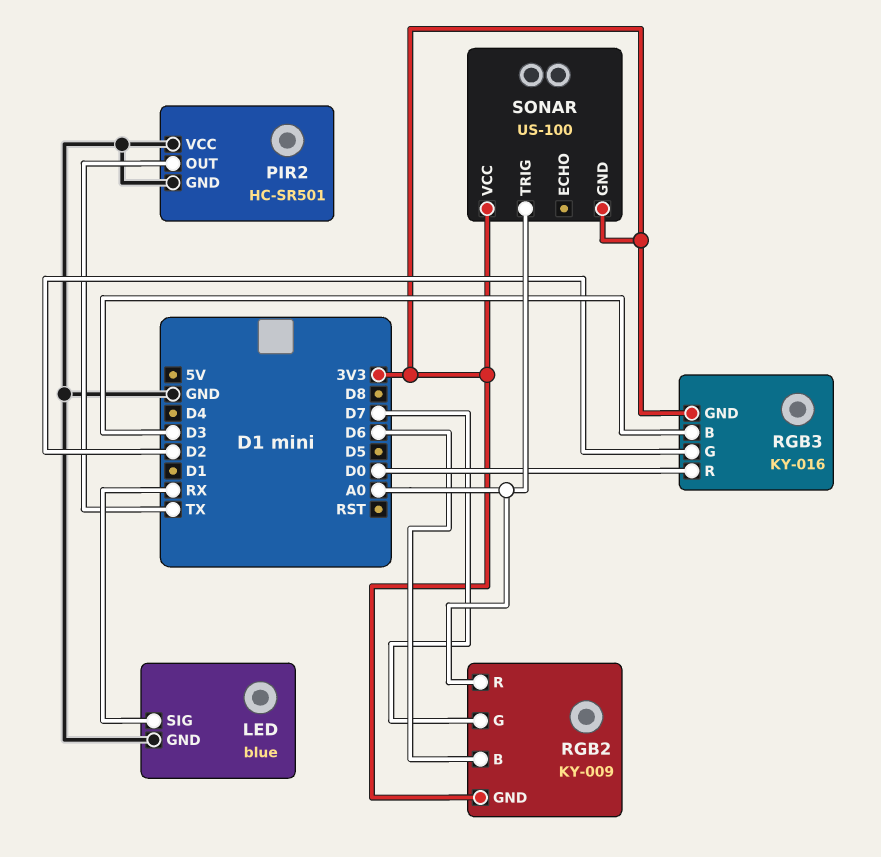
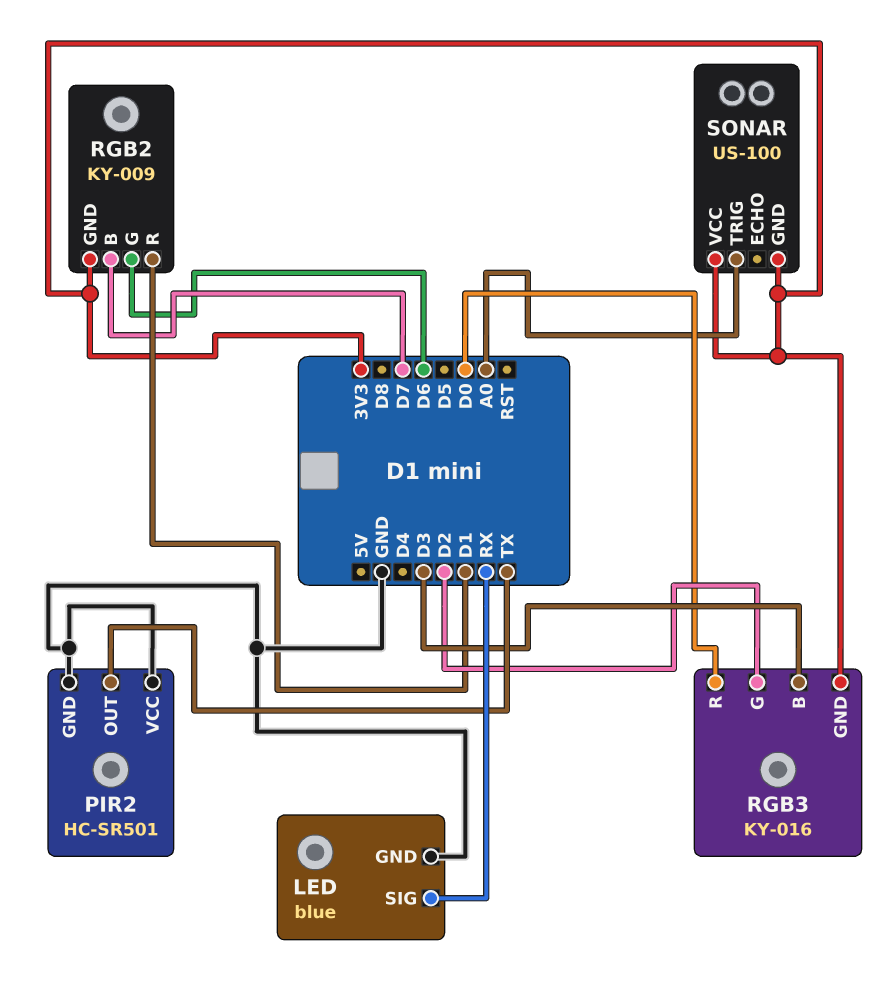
RGB2 pin B: D6 -> D7
RGB2 pin G: D7 -> D6
RGB2 pin R: A0 -> D1

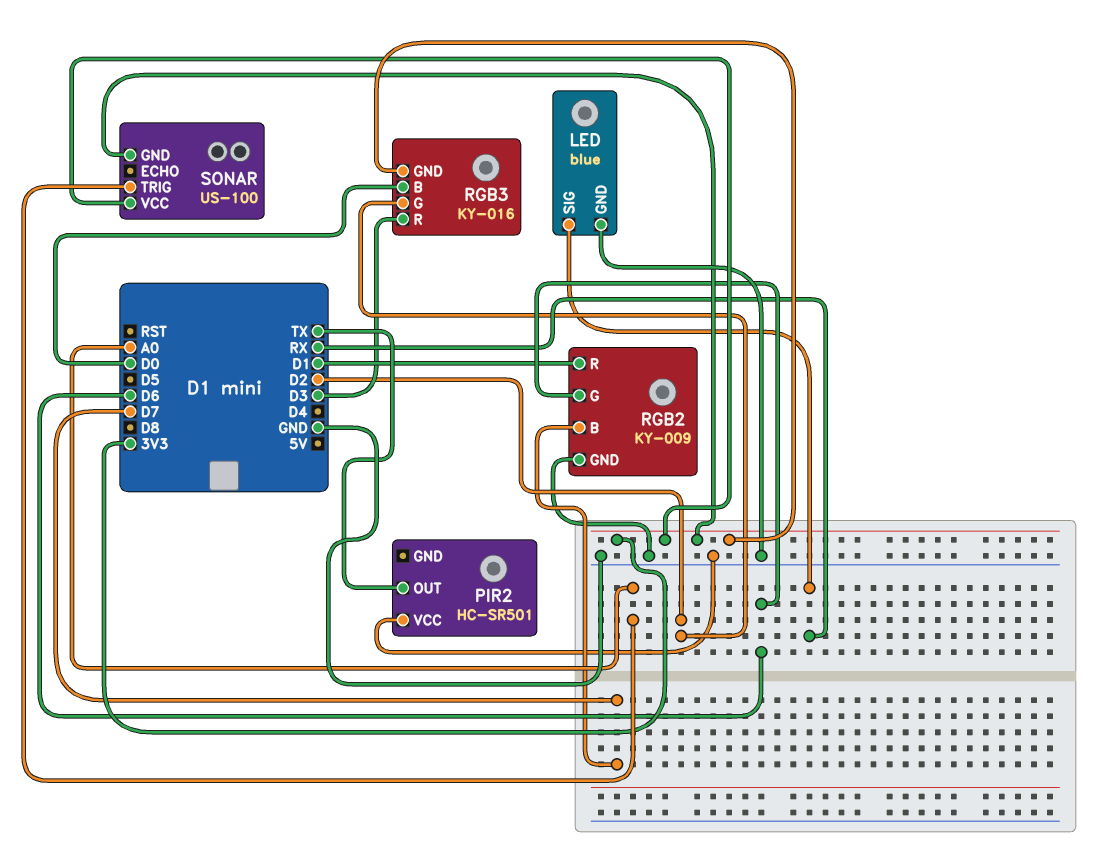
PIR2 pin GND: GND -> none
RGB2 pin GND: 3V3 -> GND
RGB3 pin B: D3 -> D0
RGB3 pin R: D0 -> D3

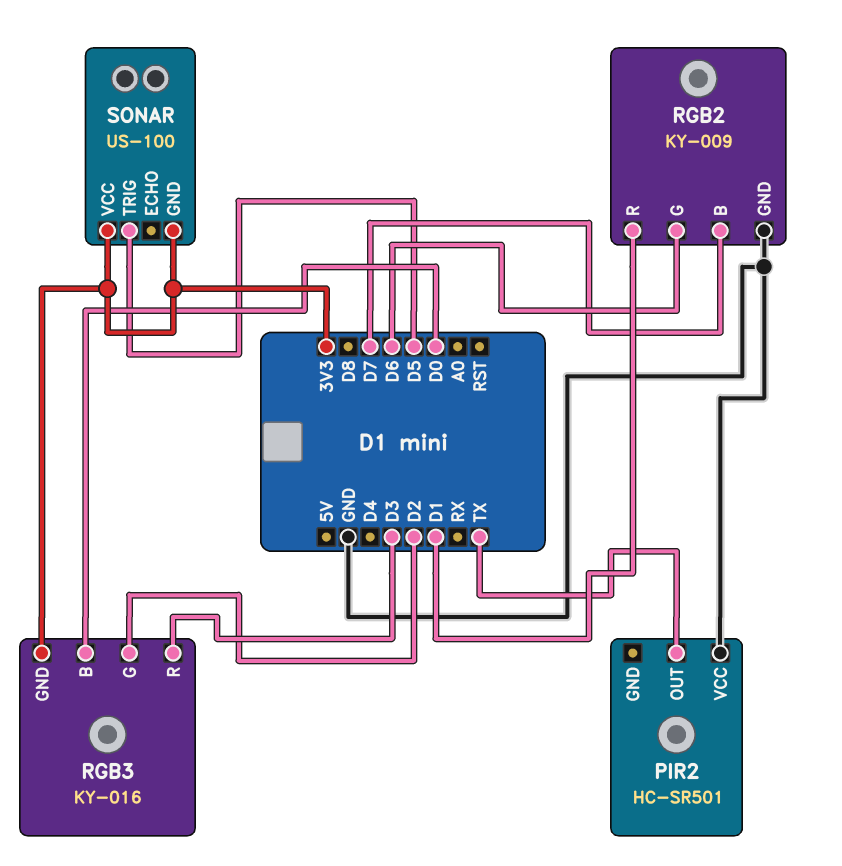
LED: blue -> none
LED pin GND: GND -> none
LED pin SIG: RX -> none
SONAR pin TRIG: A0 -> D5

